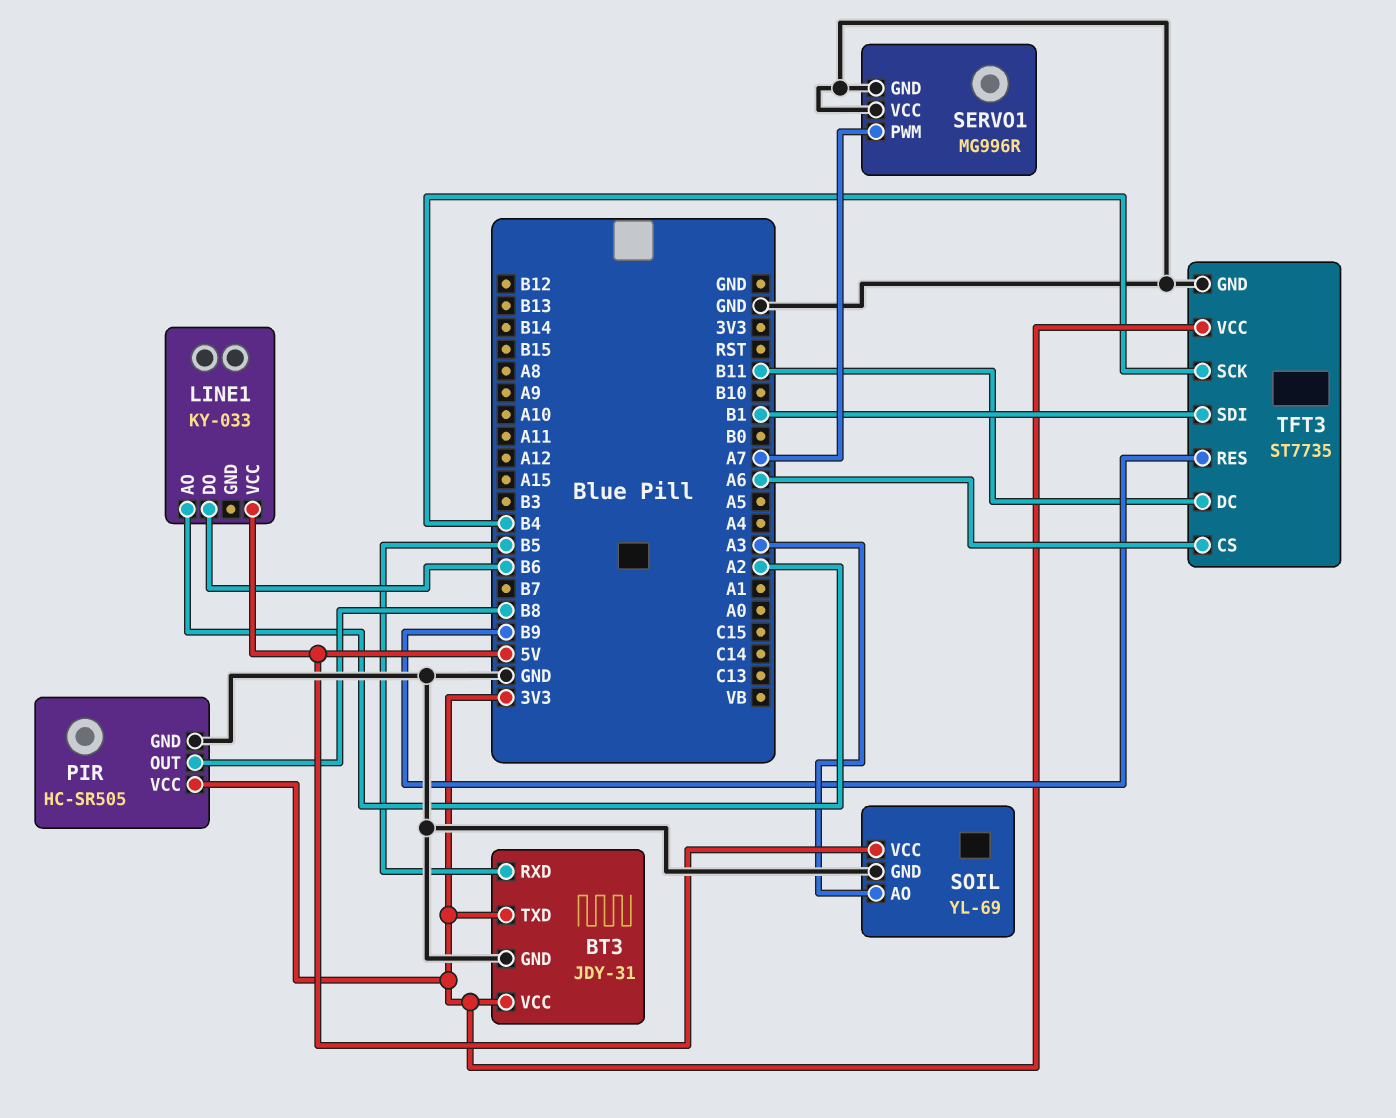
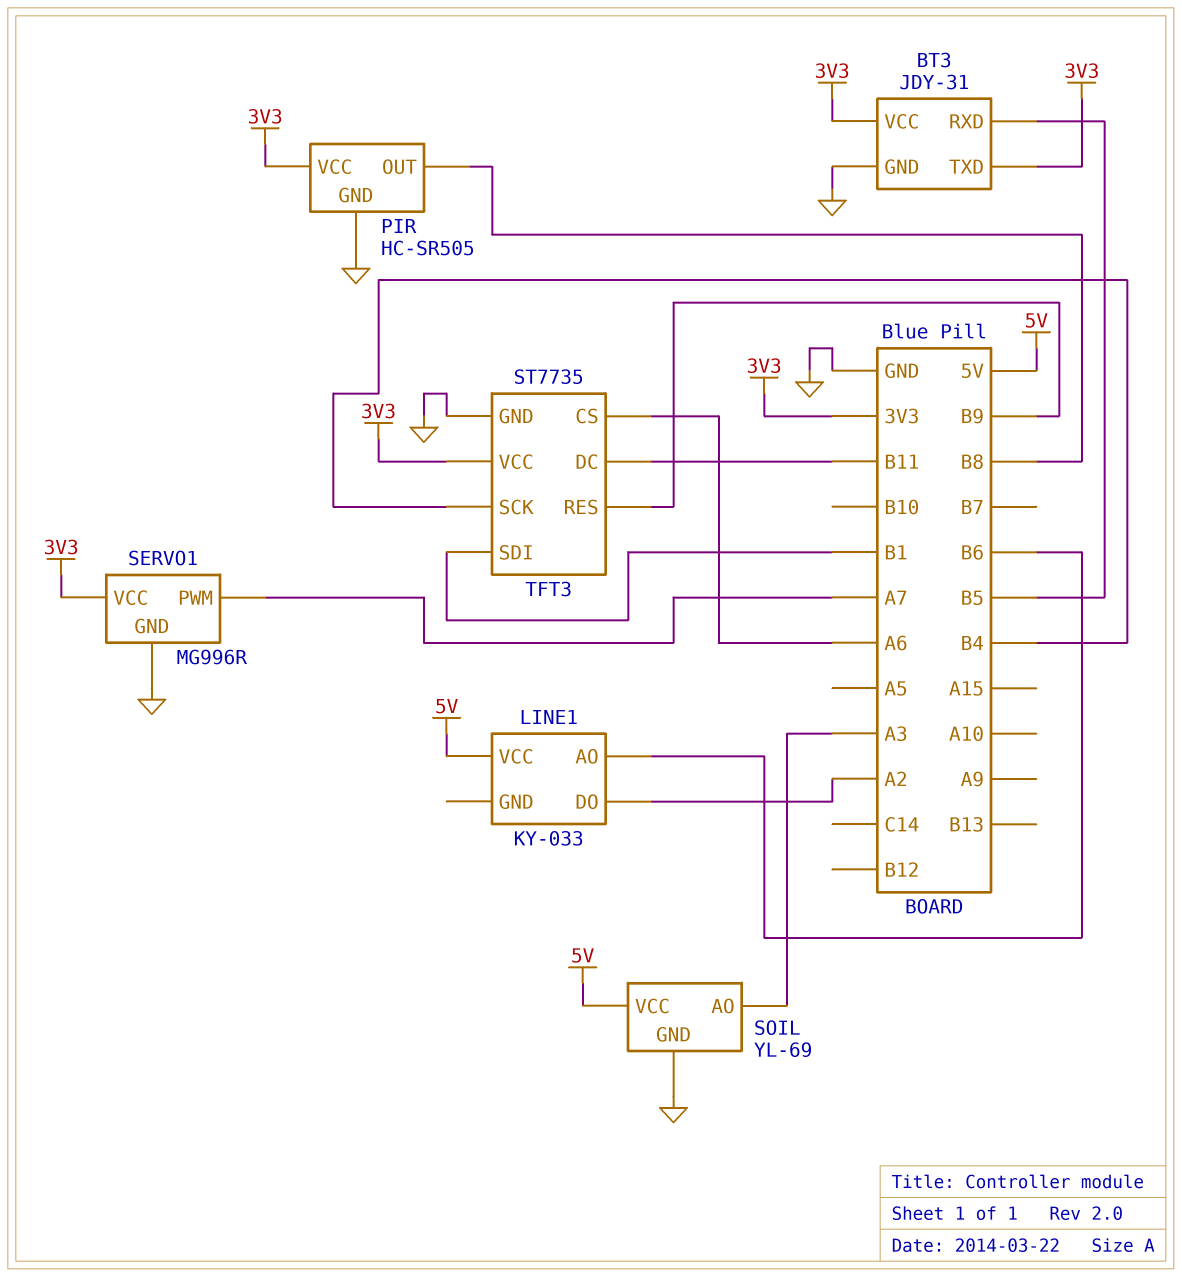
LINE1 pin AO: A2 -> B6
LINE1 pin DO: B6 -> A2
SERVO1 pin VCC: GND -> 3V3

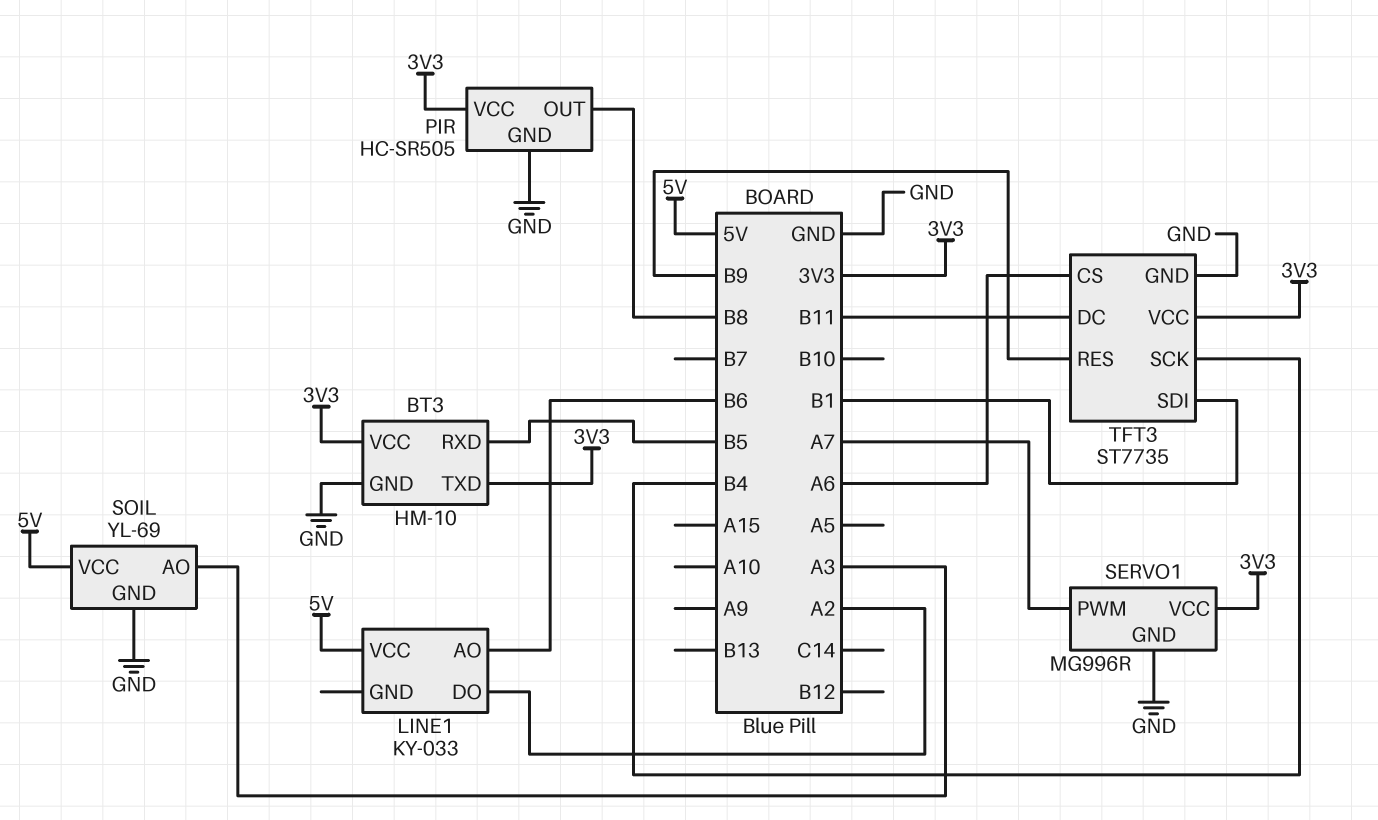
BT3: JDY-31 -> HM-10

